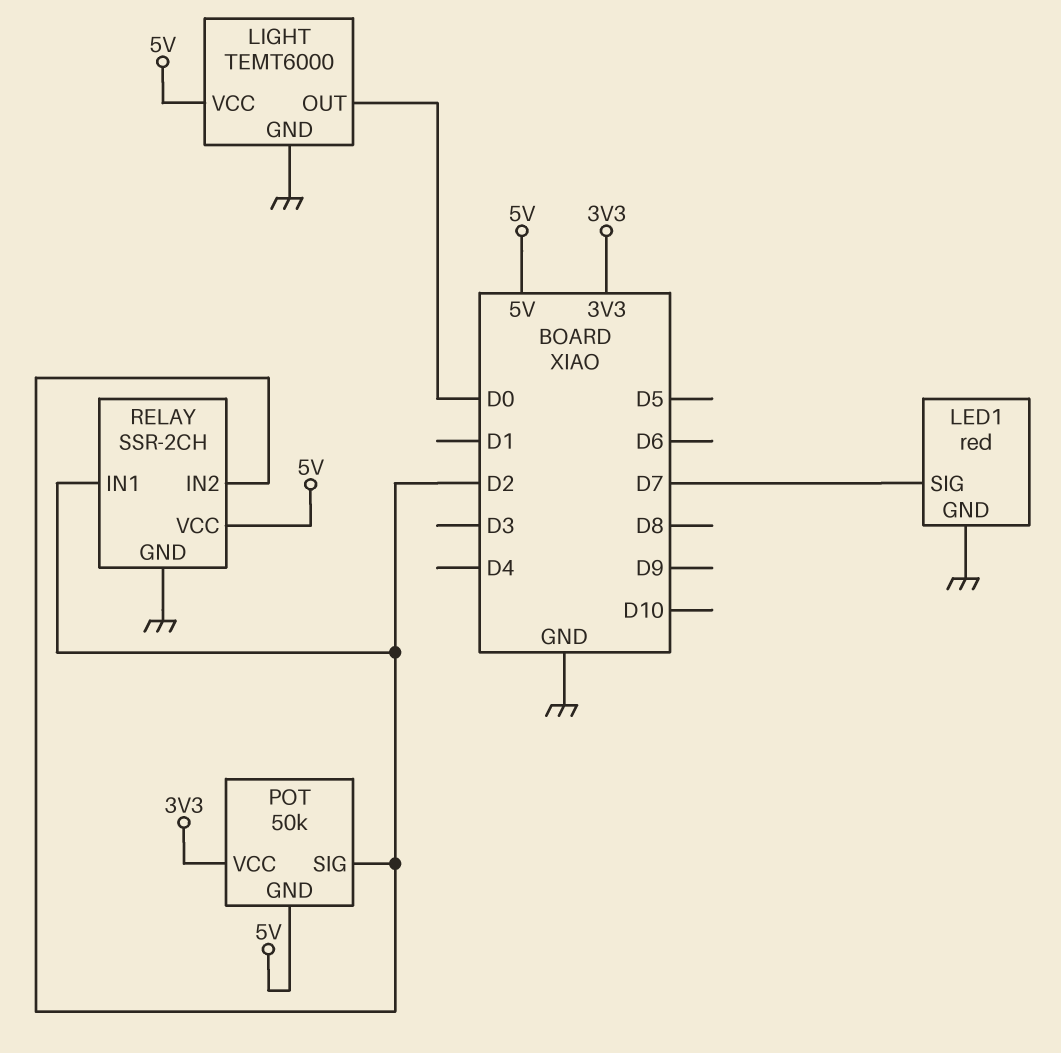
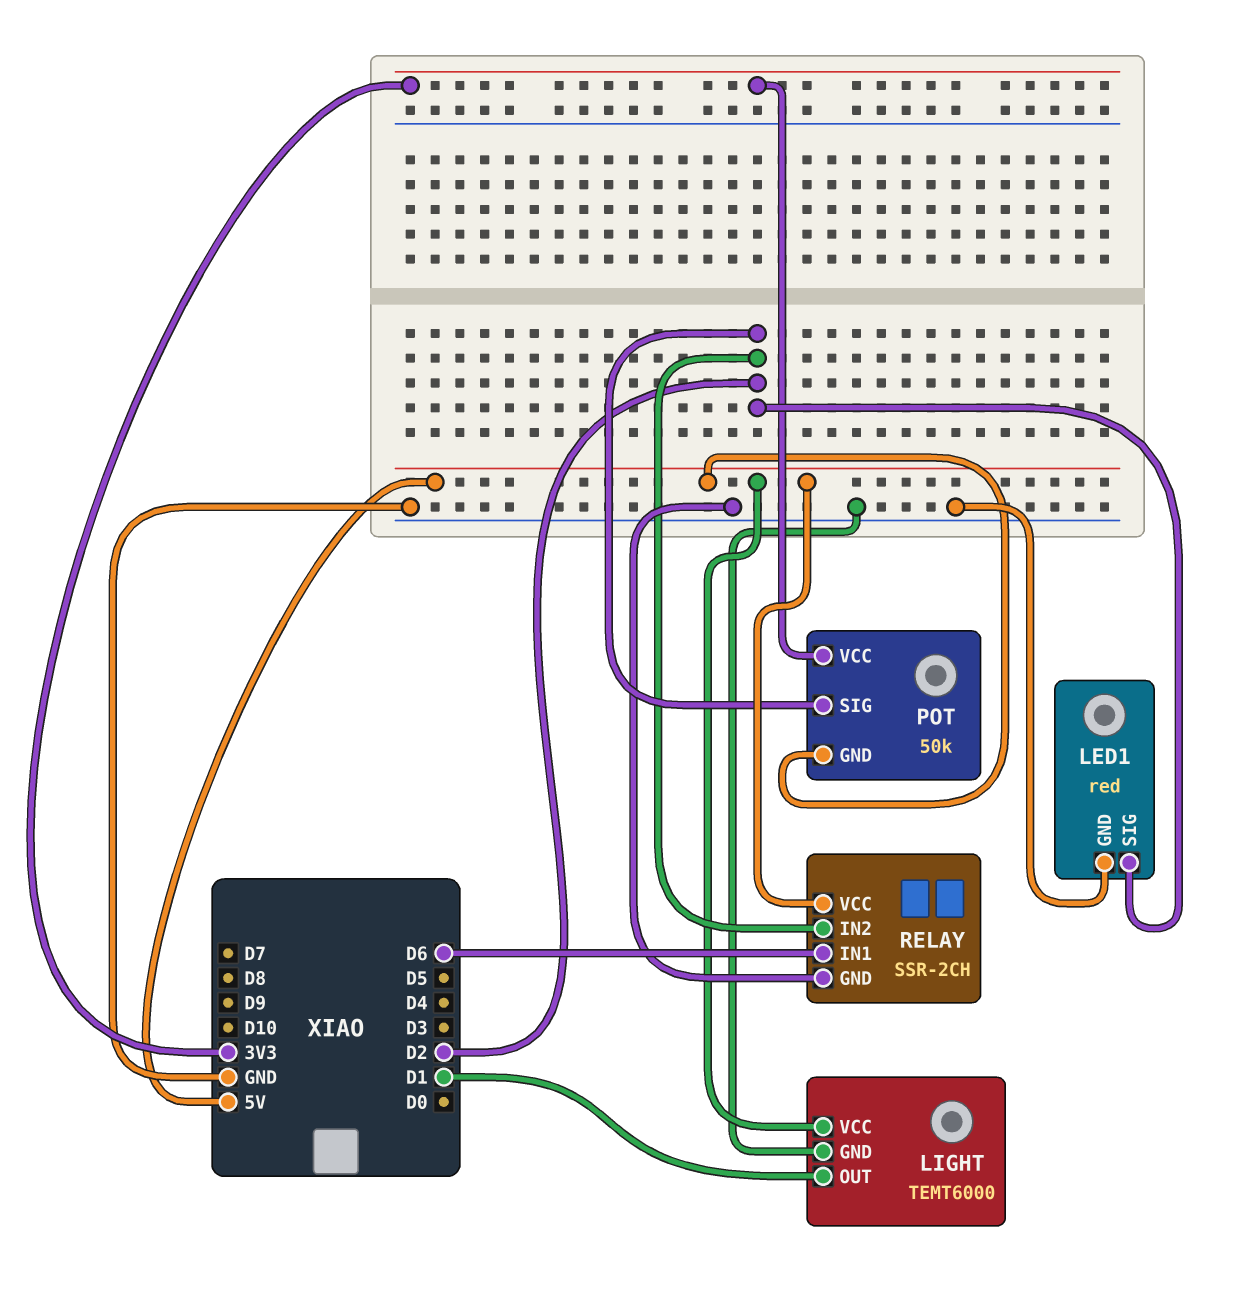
LED1 pin SIG: D7 -> D2
LIGHT pin OUT: D0 -> D1
RELAY pin IN1: D2 -> D6

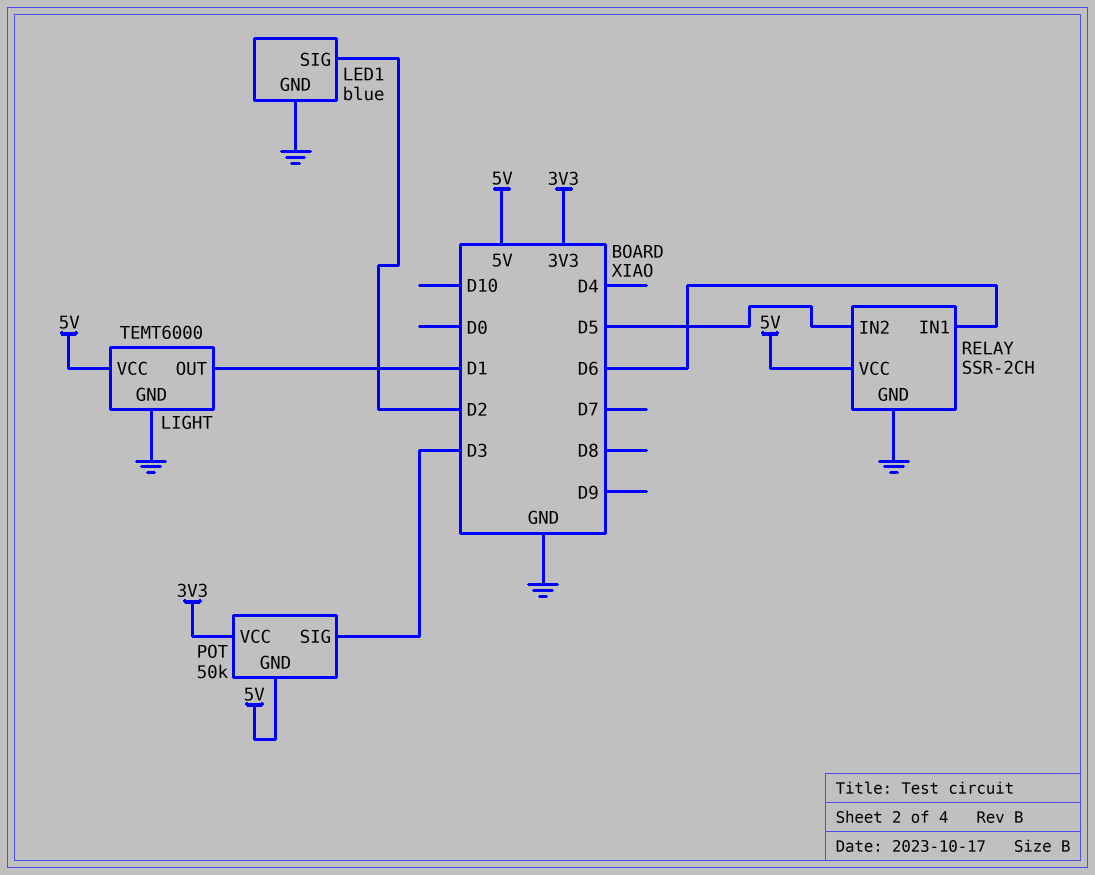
LED1: red -> blue
POT pin SIG: D2 -> D3
RELAY pin IN2: D2 -> D5

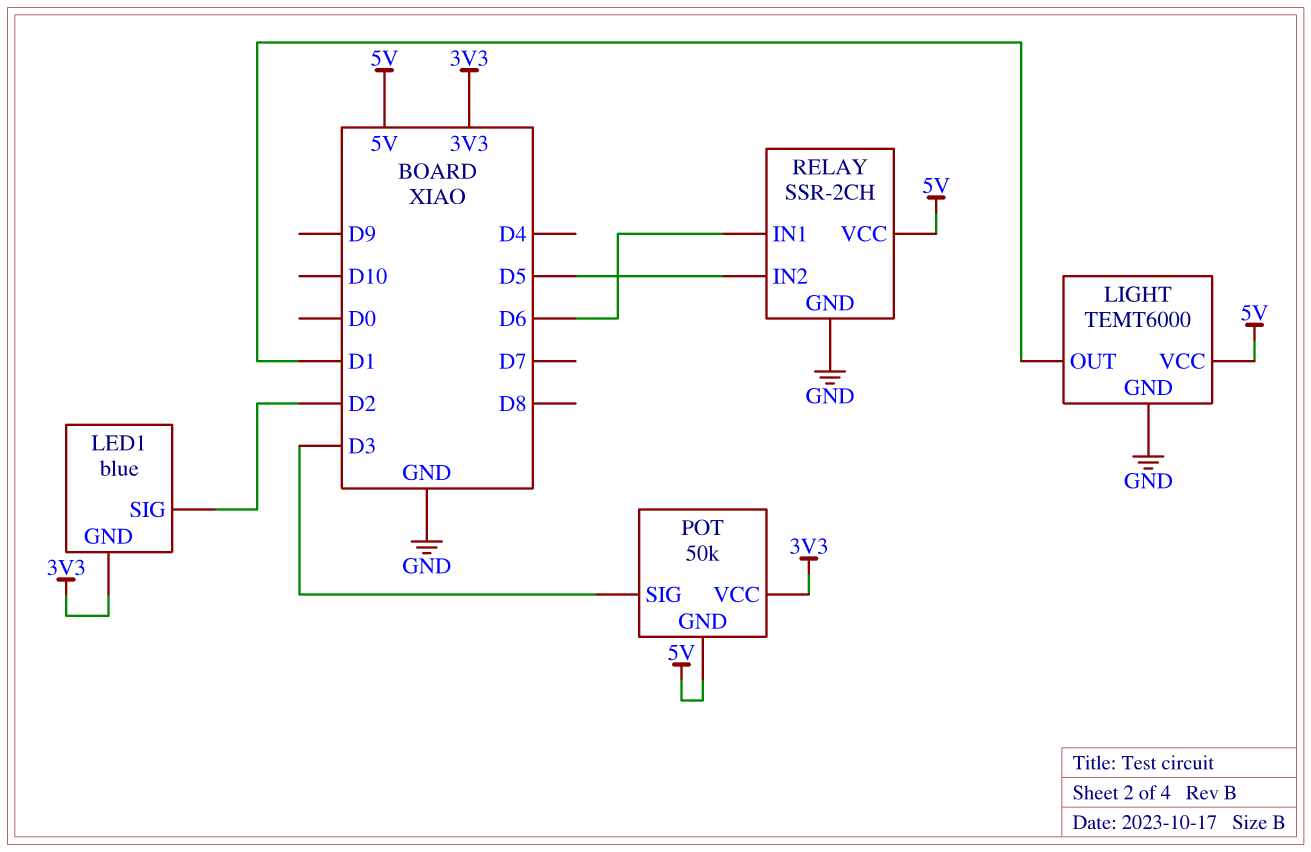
LED1 pin GND: GND -> 3V3

